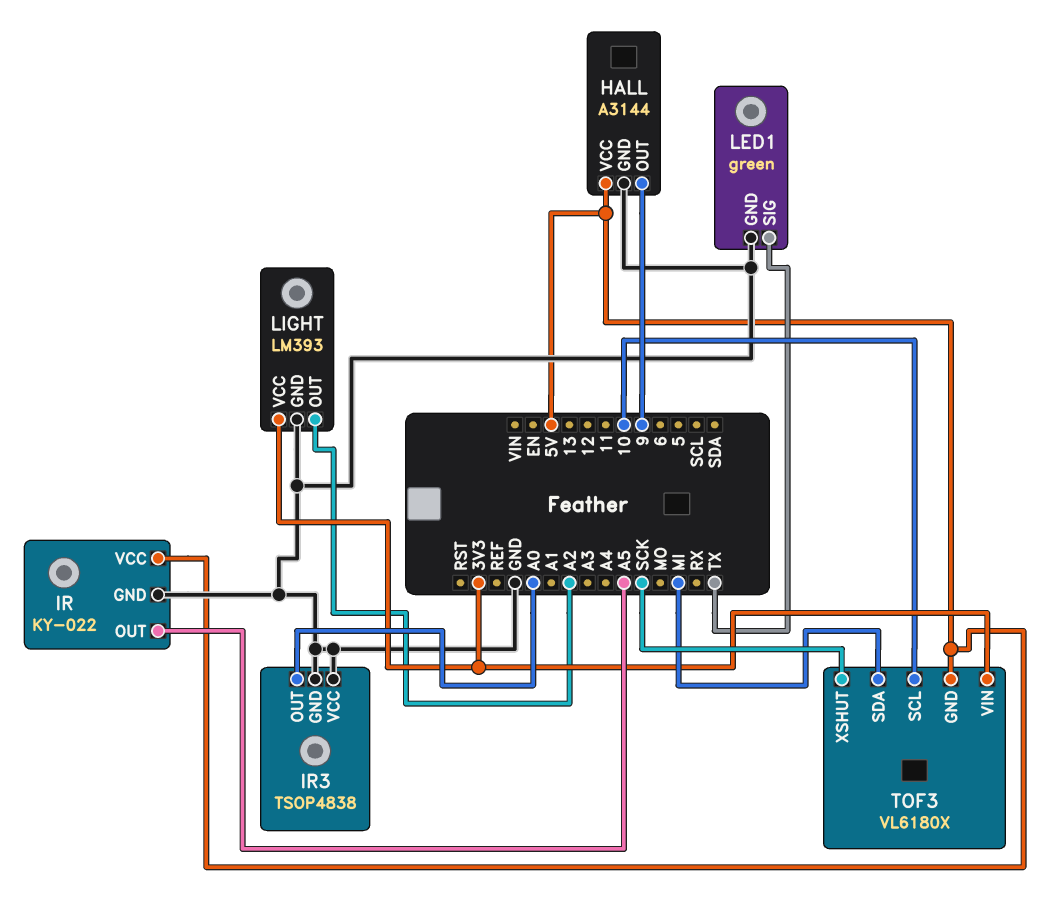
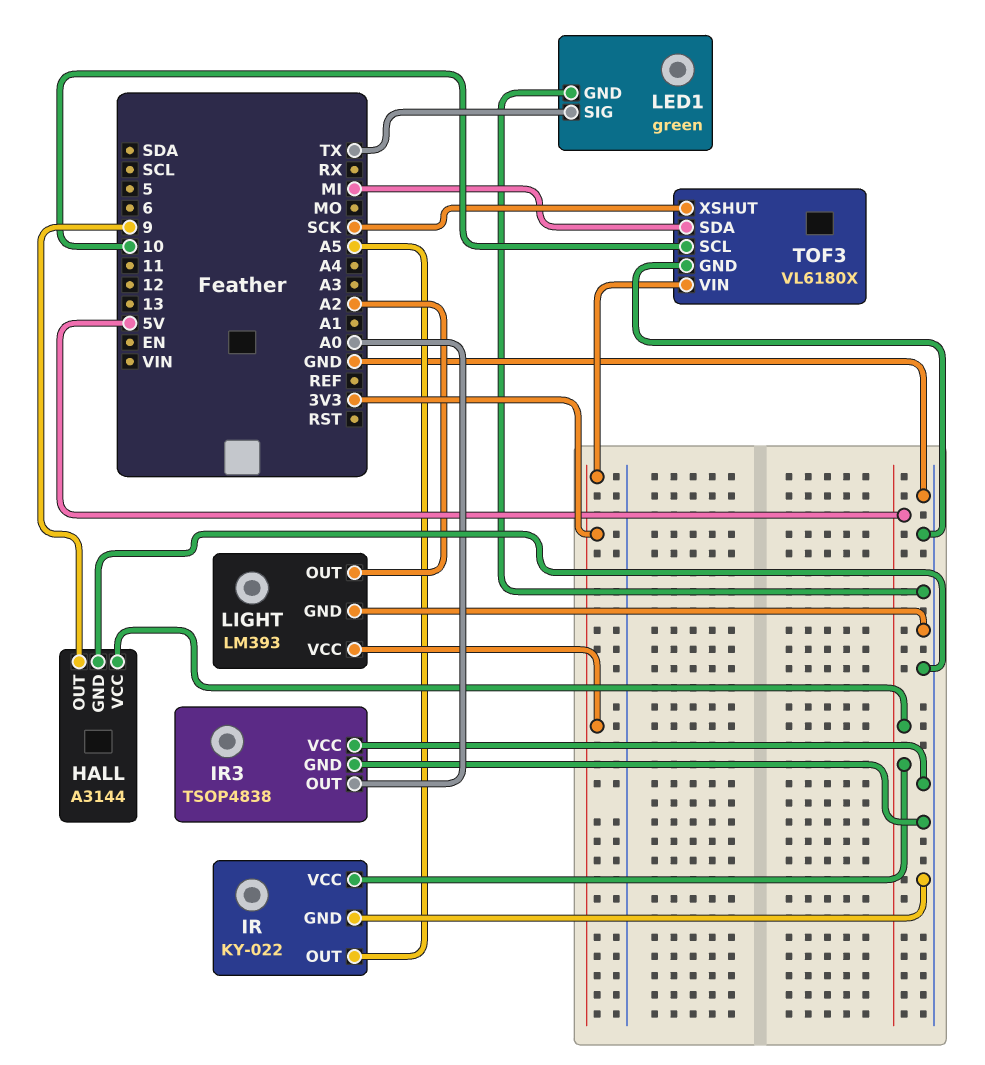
TOF3 pin GND: 5V -> GND

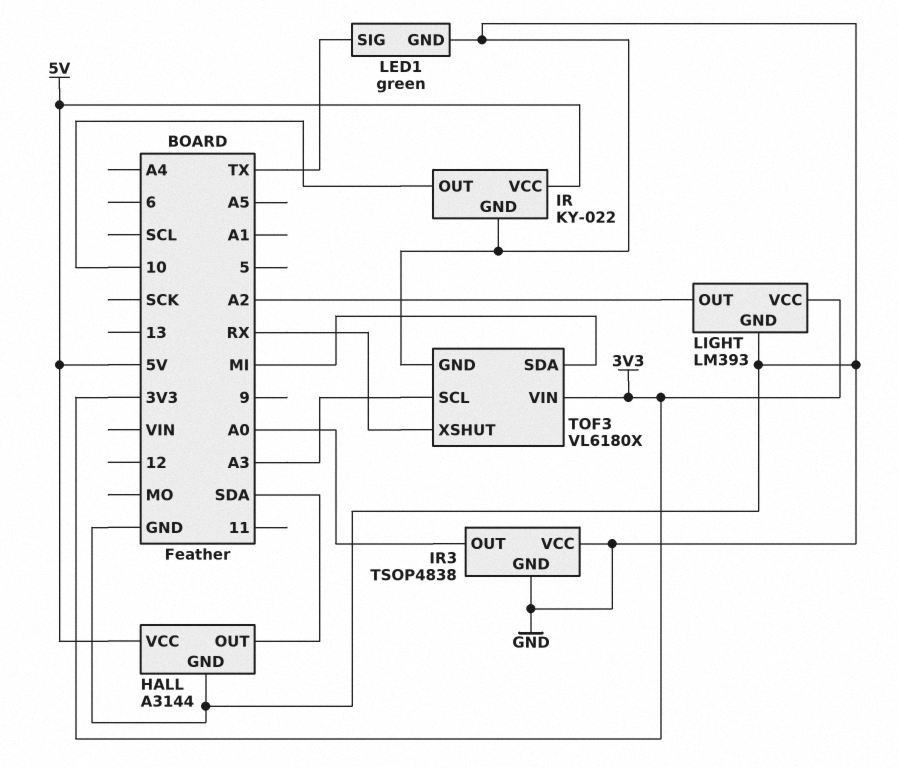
HALL pin OUT: 9 -> SDA
IR pin OUT: A5 -> 10
TOF3 pin SCL: 10 -> A3
TOF3 pin XSHUT: SCK -> RX

